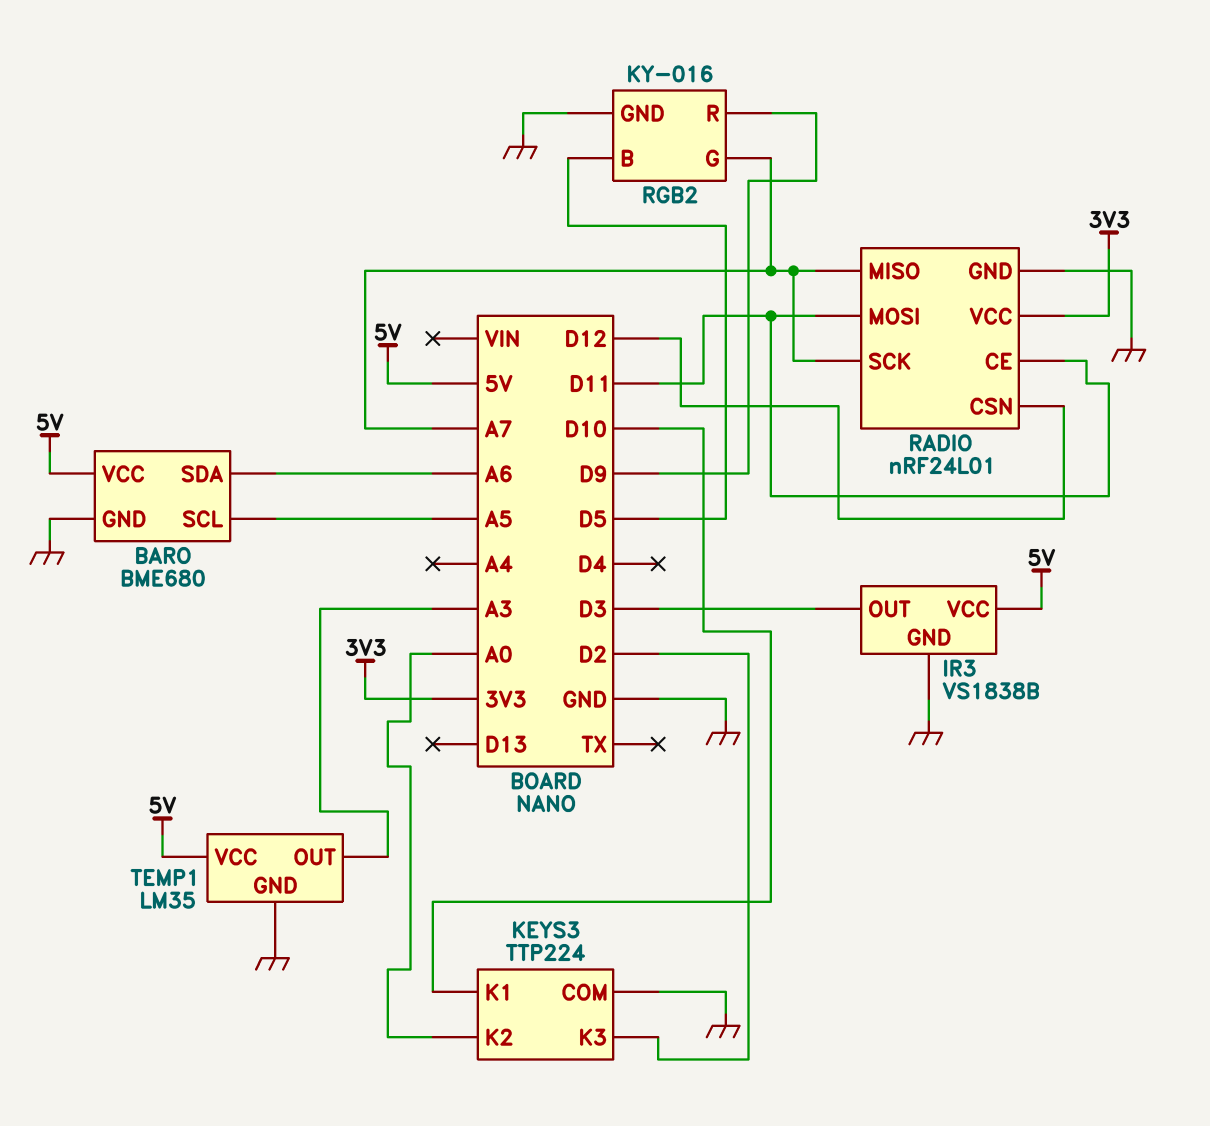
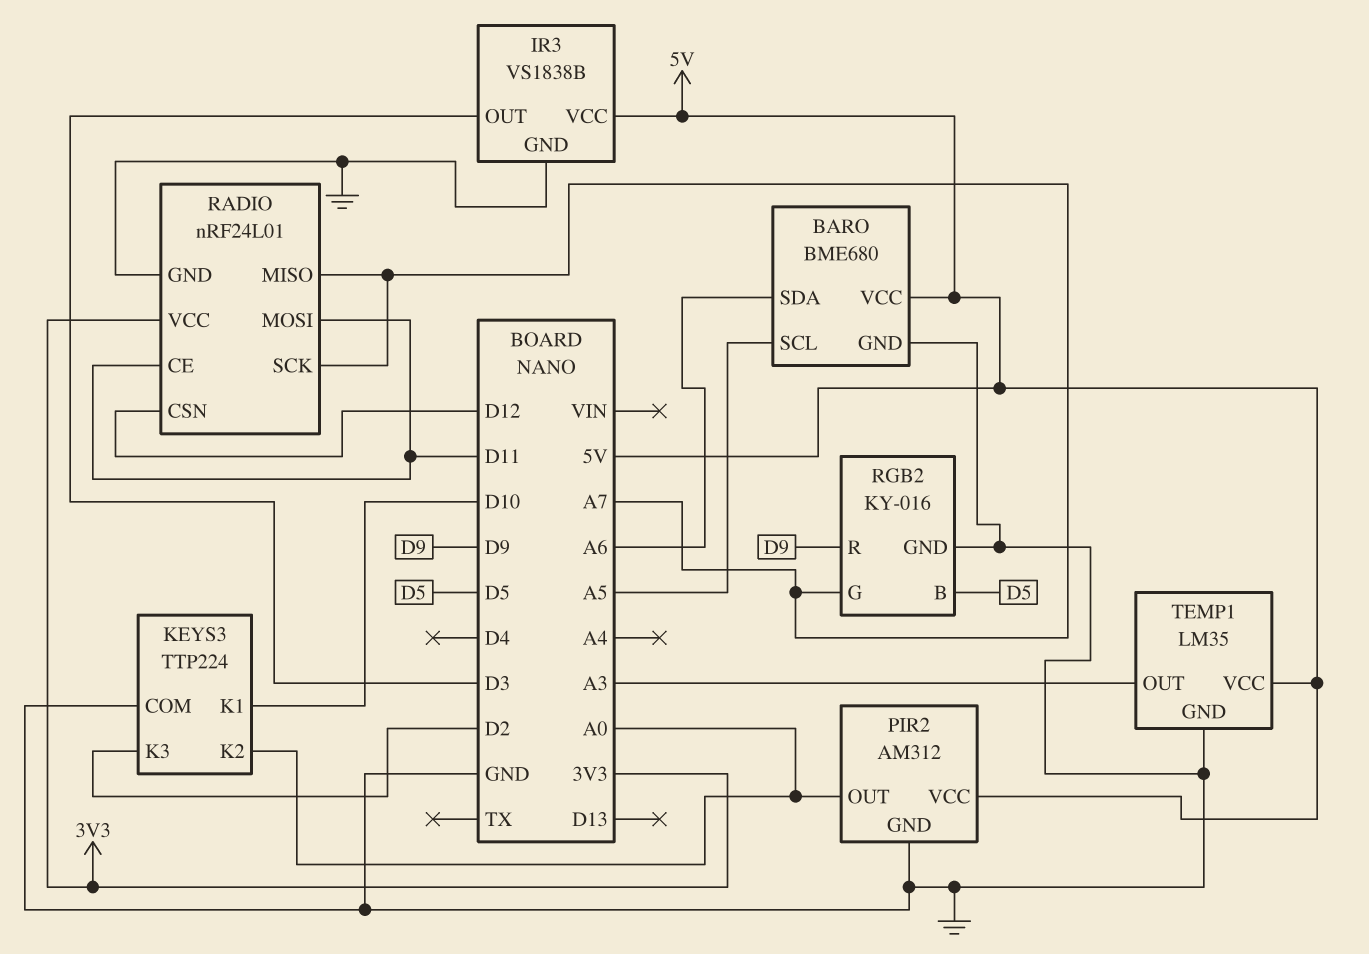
PIR2: none -> AM312
PIR2 pin GND: none -> GND
PIR2 pin OUT: none -> A0
PIR2 pin VCC: none -> 5V

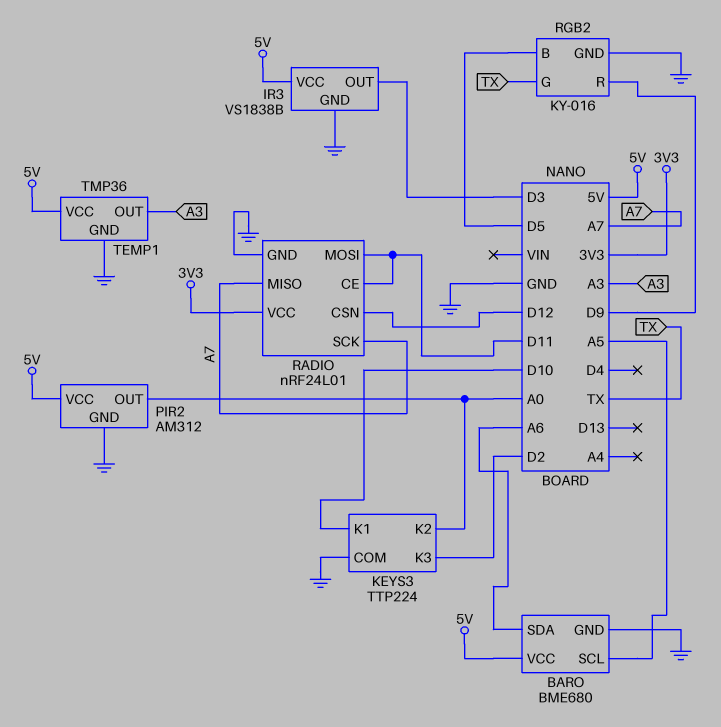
RGB2 pin G: A7 -> TX
TEMP1: LM35 -> TMP36

